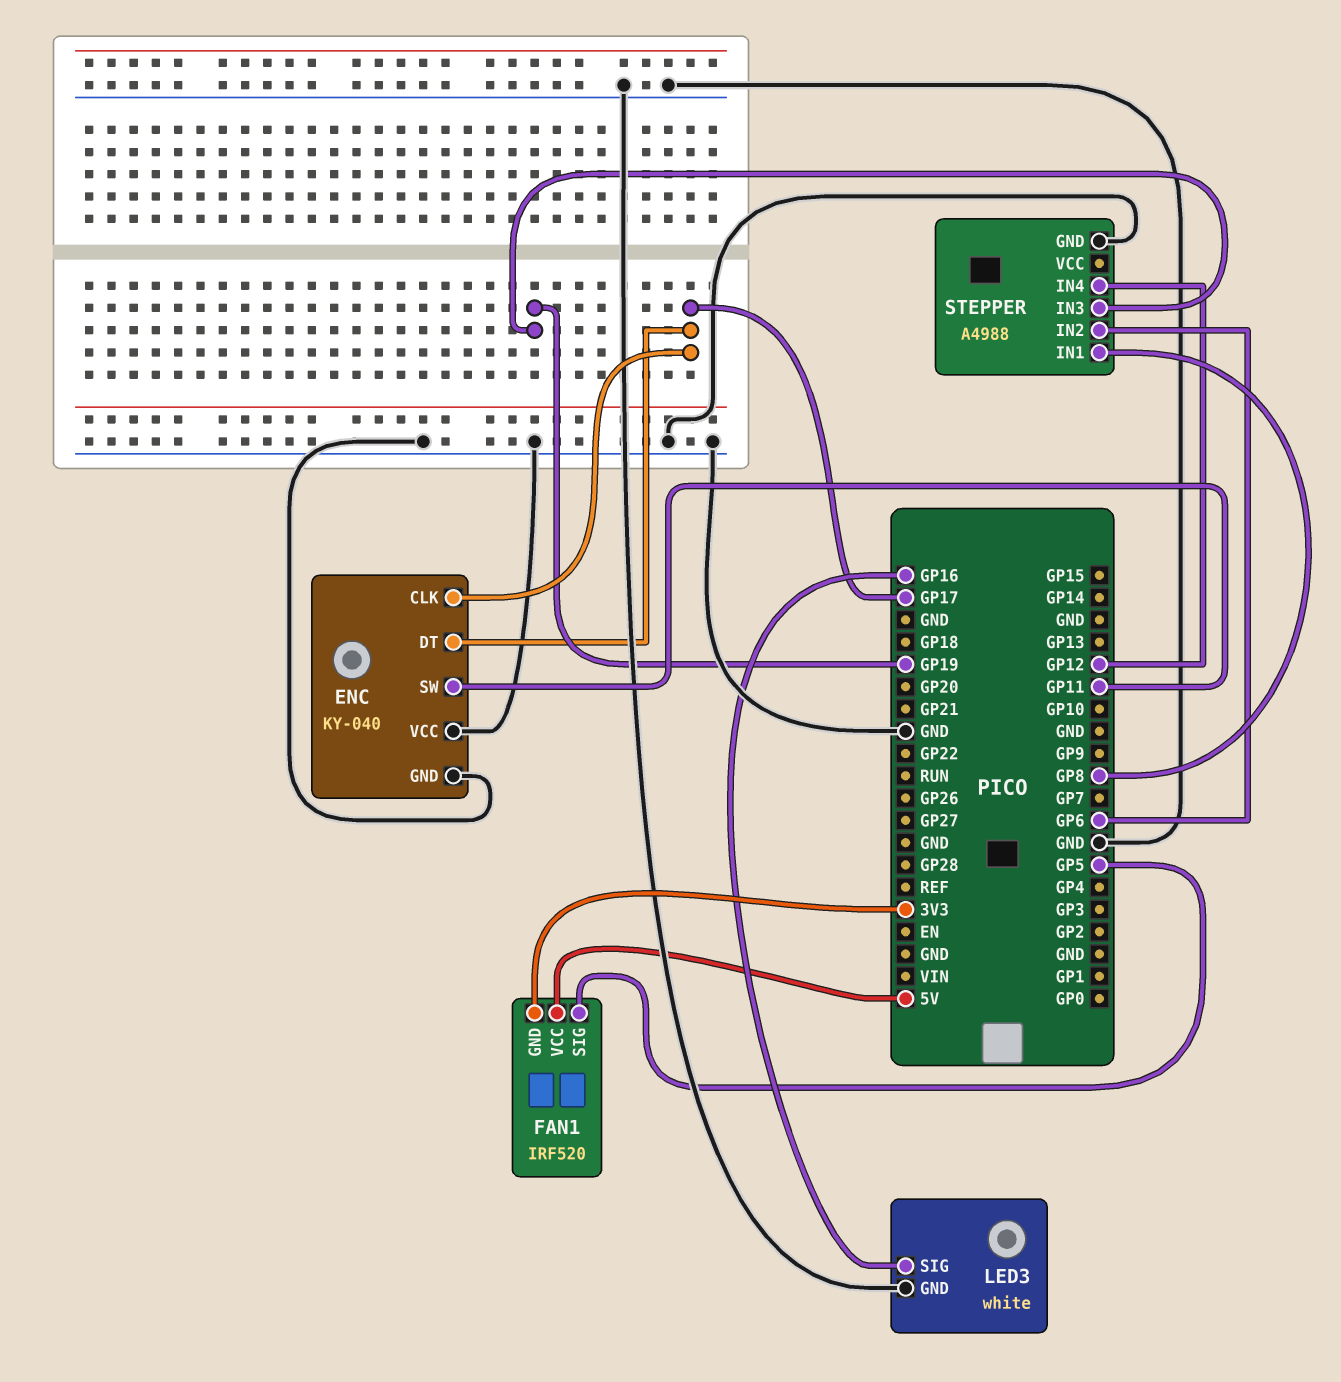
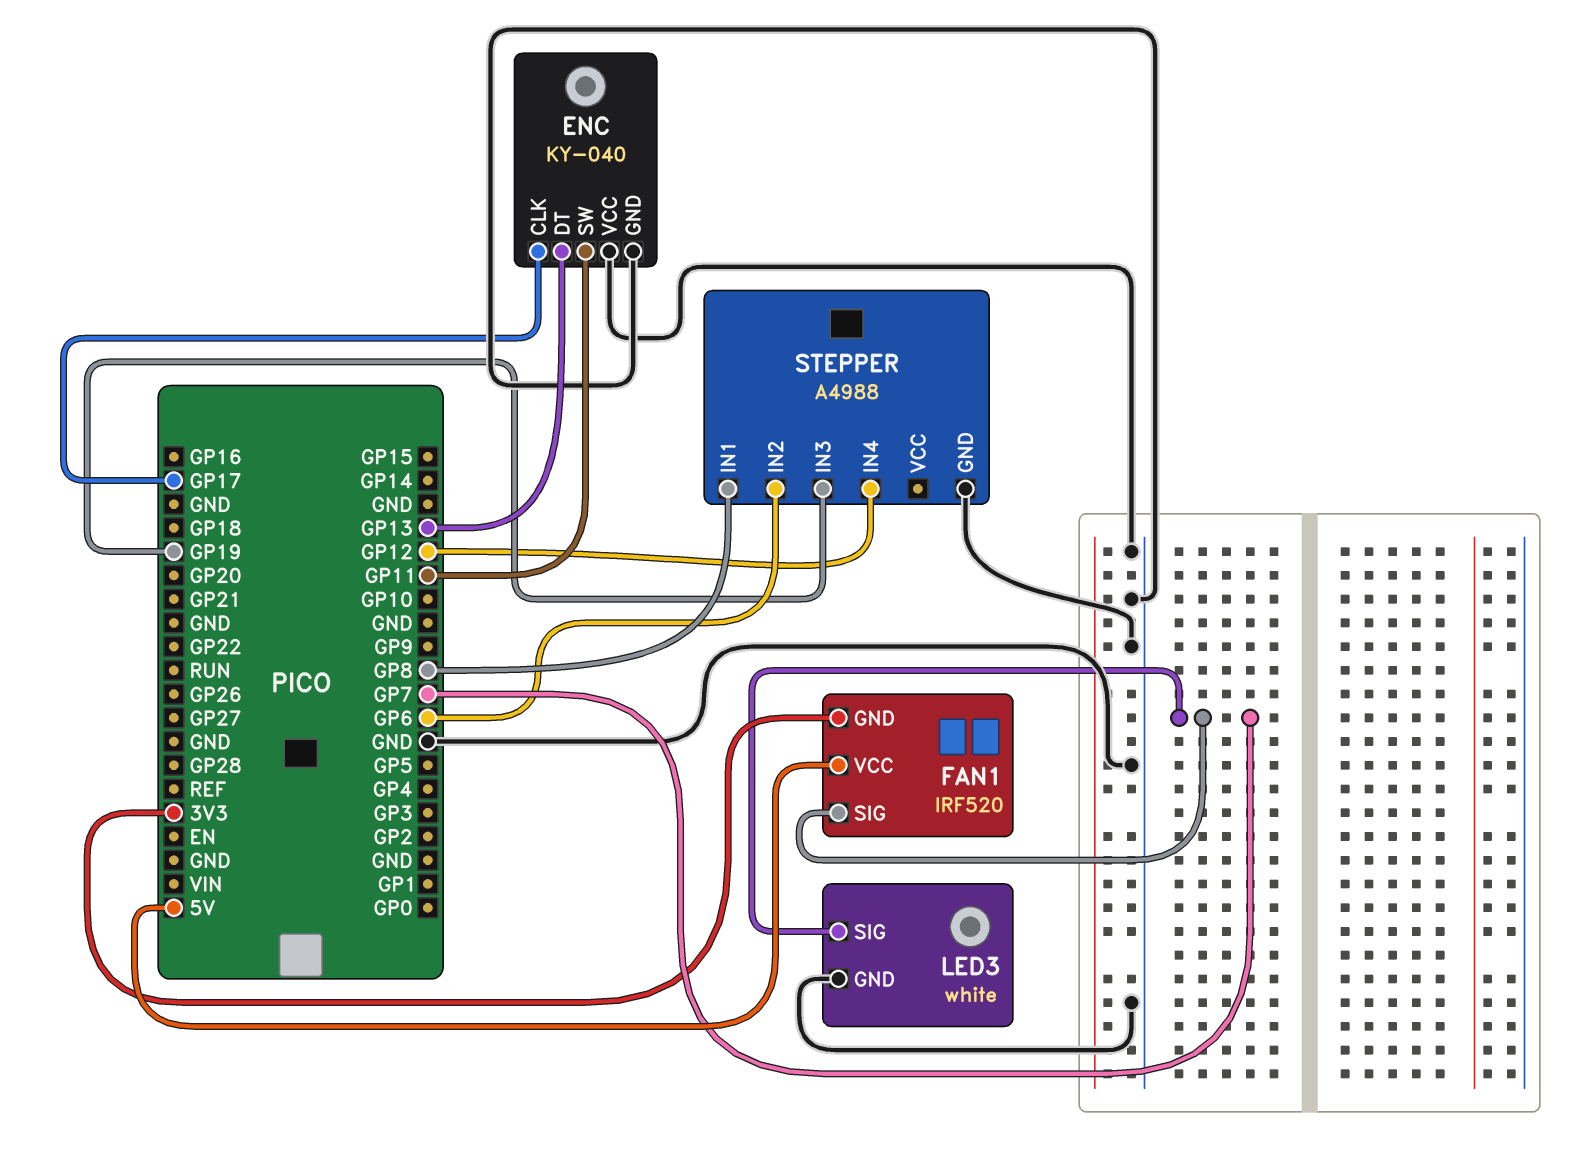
ENC pin DT: GP17 -> GP13
FAN1 pin SIG: GP5 -> GP7
LED3 pin SIG: GP16 -> GP7

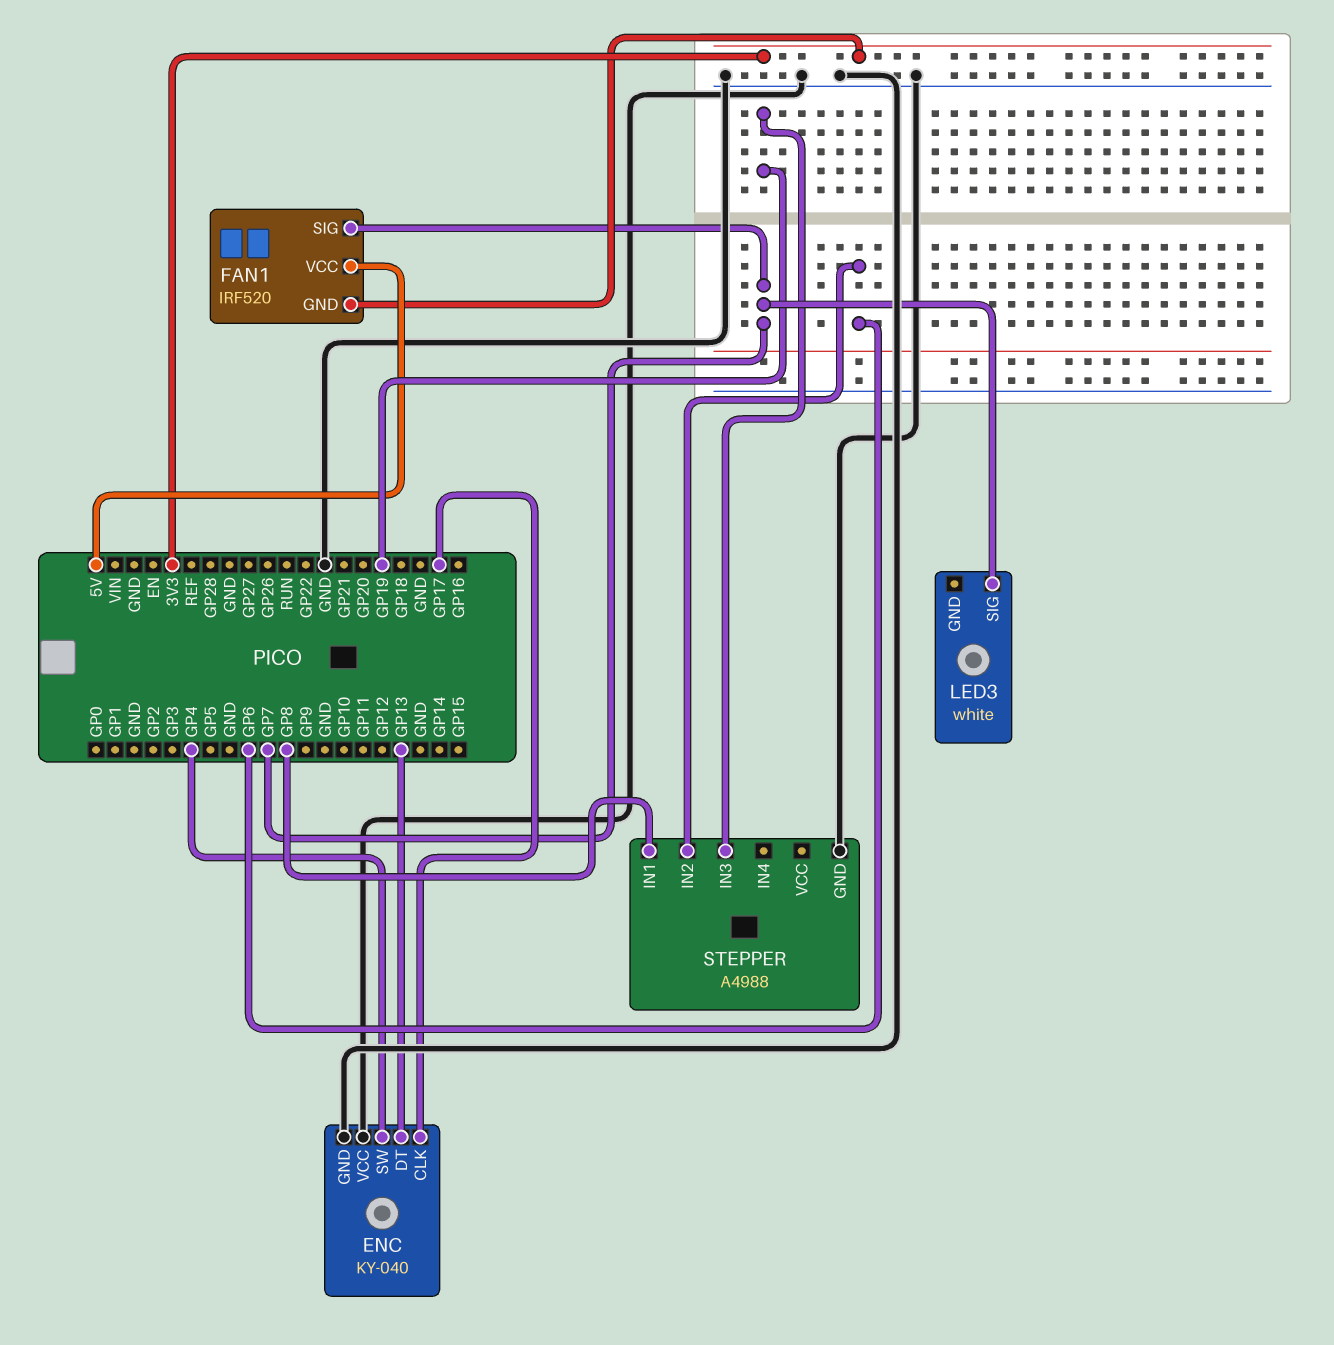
ENC pin SW: GP11 -> GP4
LED3 pin GND: GND -> none
STEPPER pin IN4: GP12 -> none

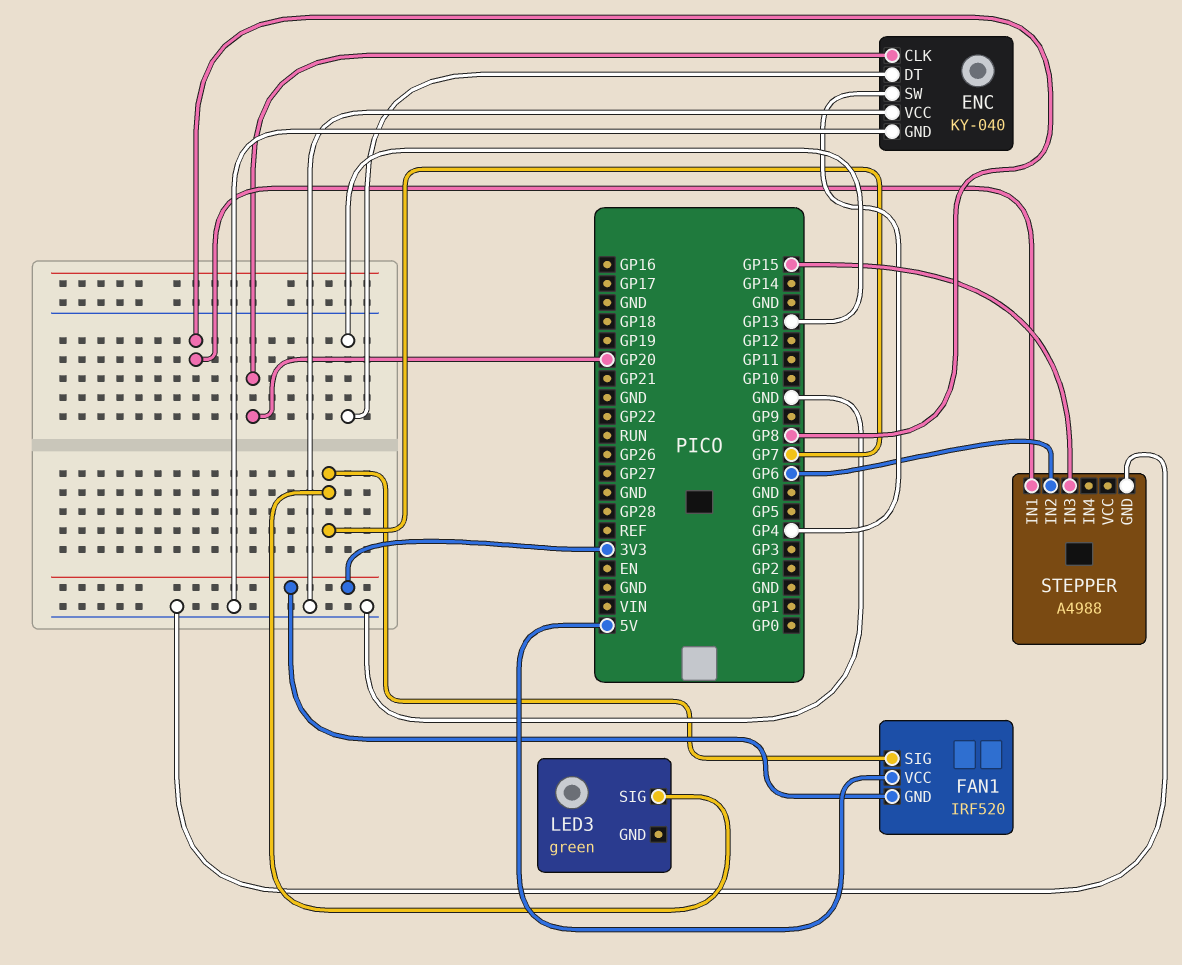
ENC pin CLK: GP17 -> GP20
LED3: white -> green
STEPPER pin IN3: GP19 -> GP15

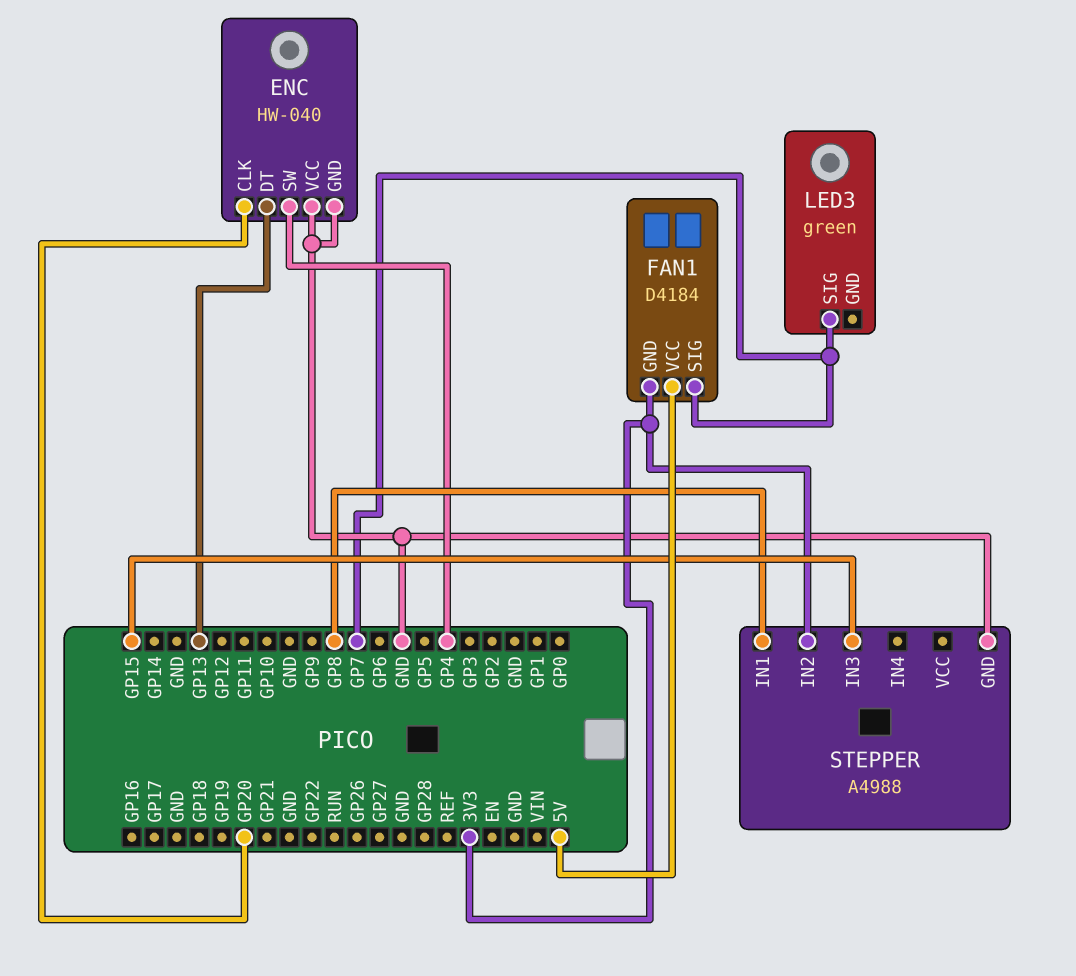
ENC: KY-040 -> HW-040
FAN1: IRF520 -> D4184
STEPPER pin IN2: GP6 -> 3V3

